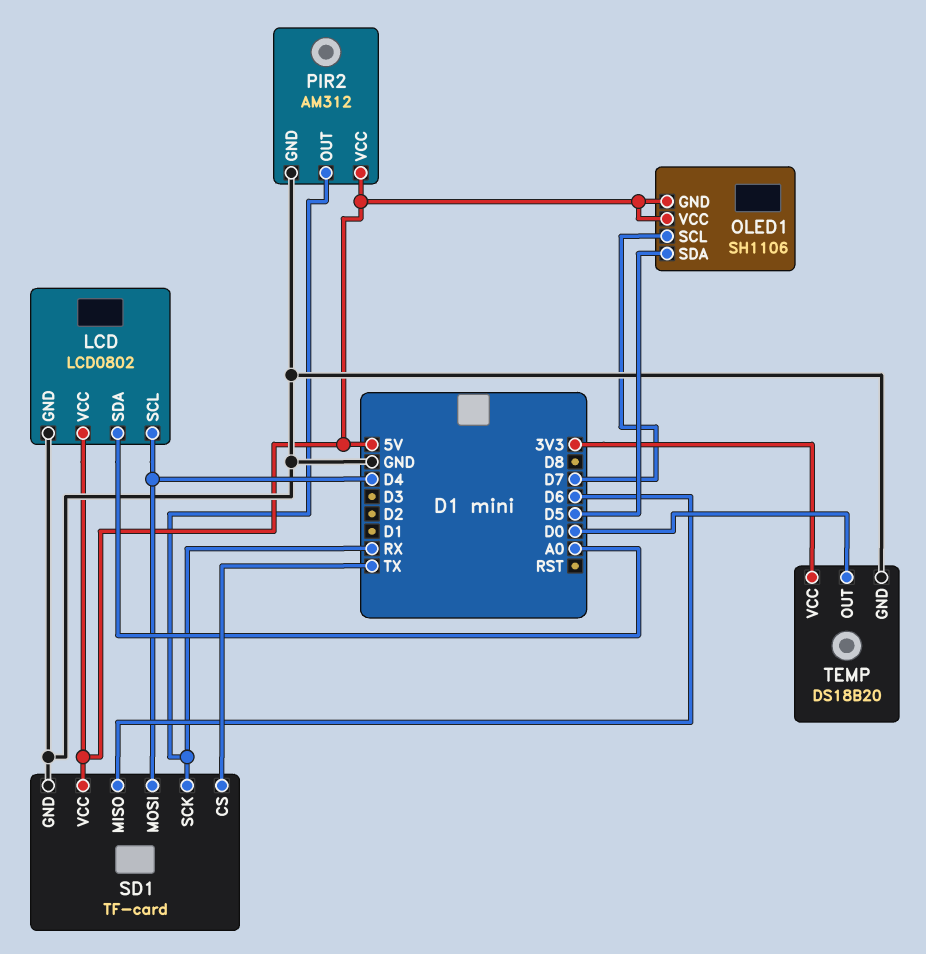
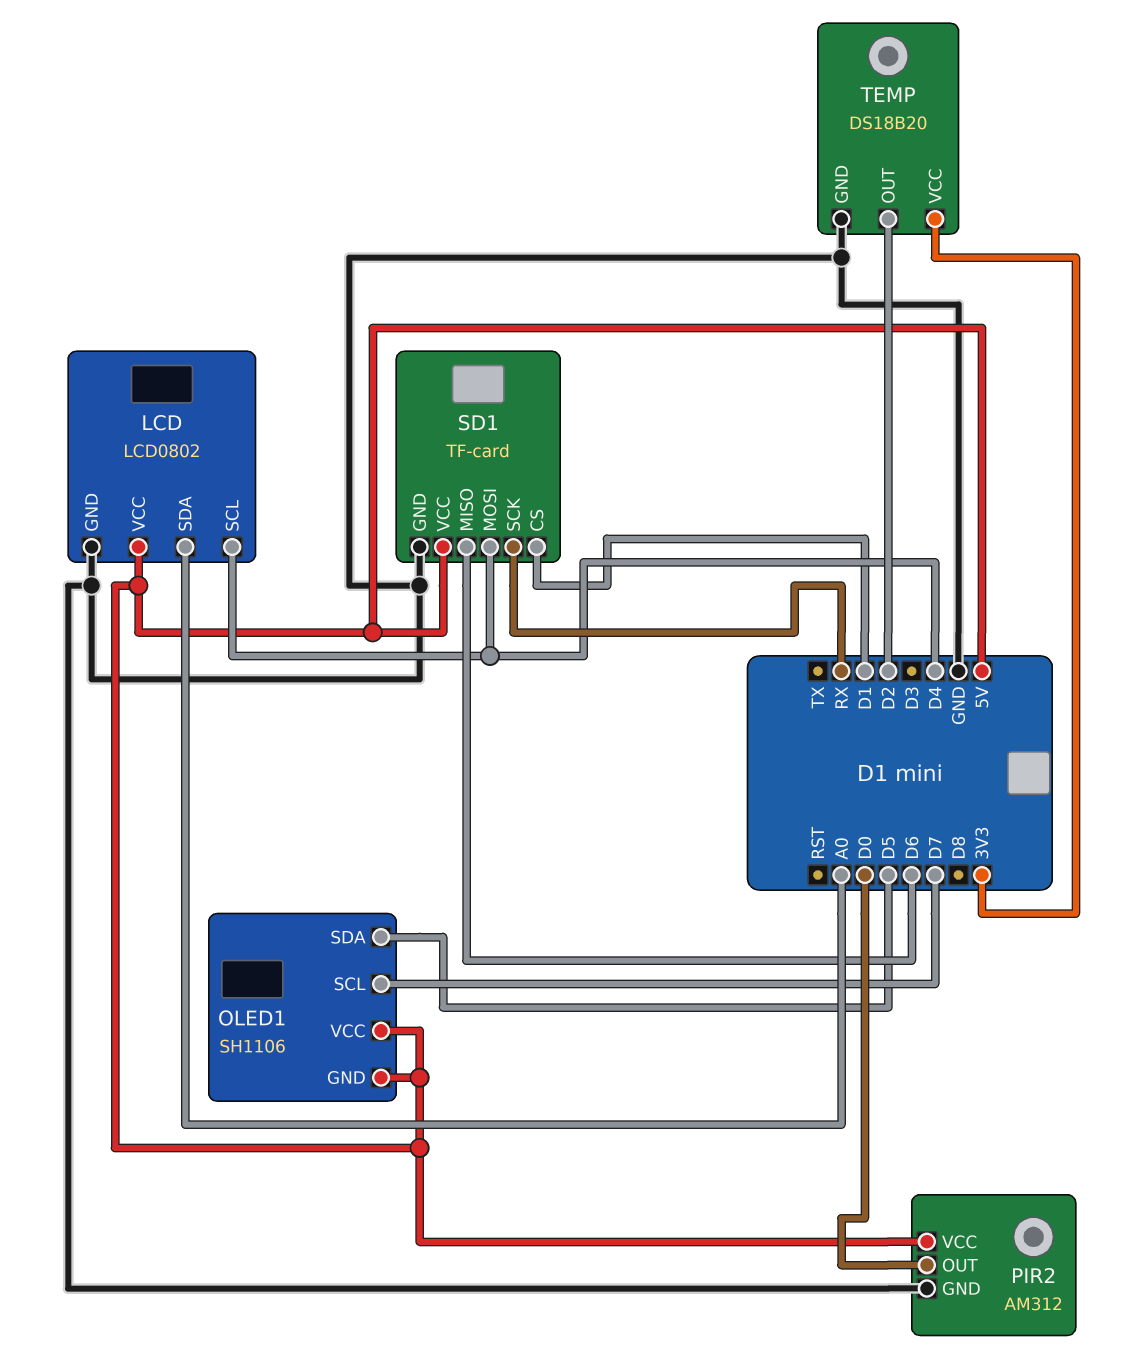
PIR2 pin OUT: RX -> D0
SD1 pin CS: TX -> D1
TEMP pin OUT: D0 -> D2

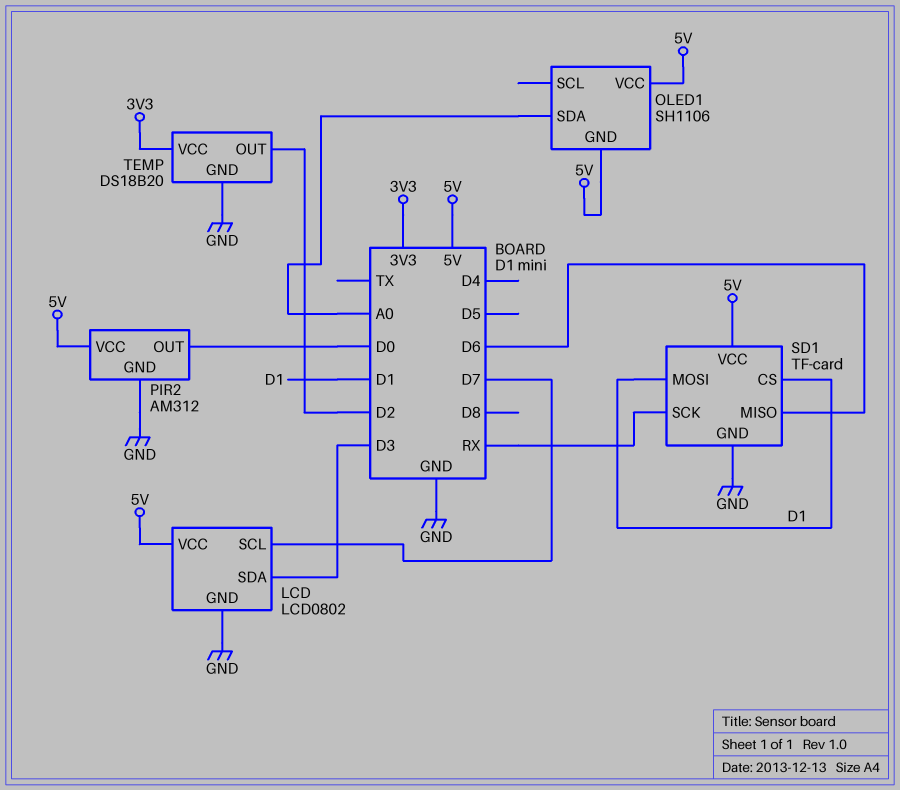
LCD pin SCL: D4 -> D7
LCD pin SDA: A0 -> D3
OLED1 pin SCL: D7 -> none
OLED1 pin SDA: D5 -> A0
SD1 pin MOSI: D4 -> D1

